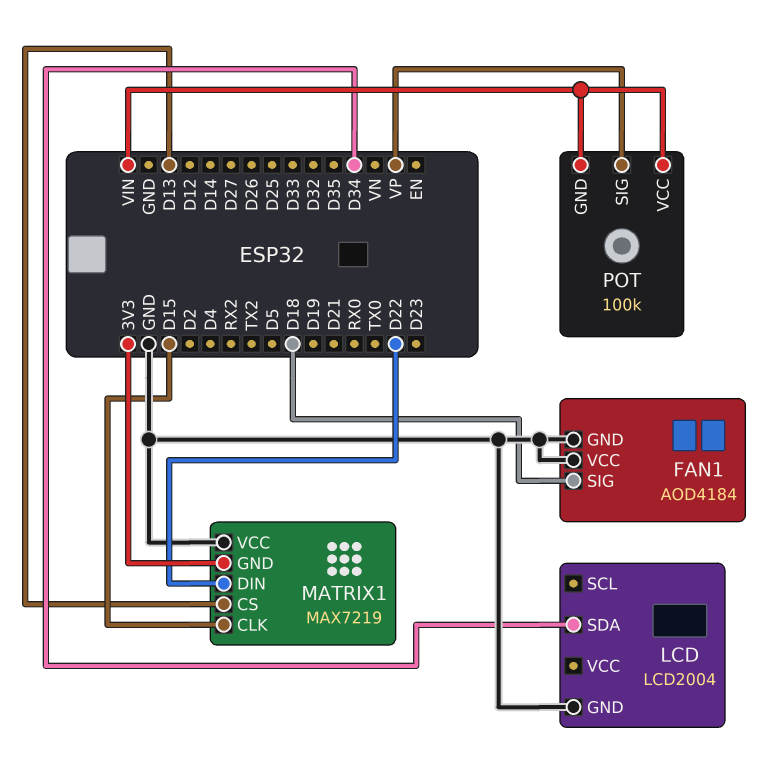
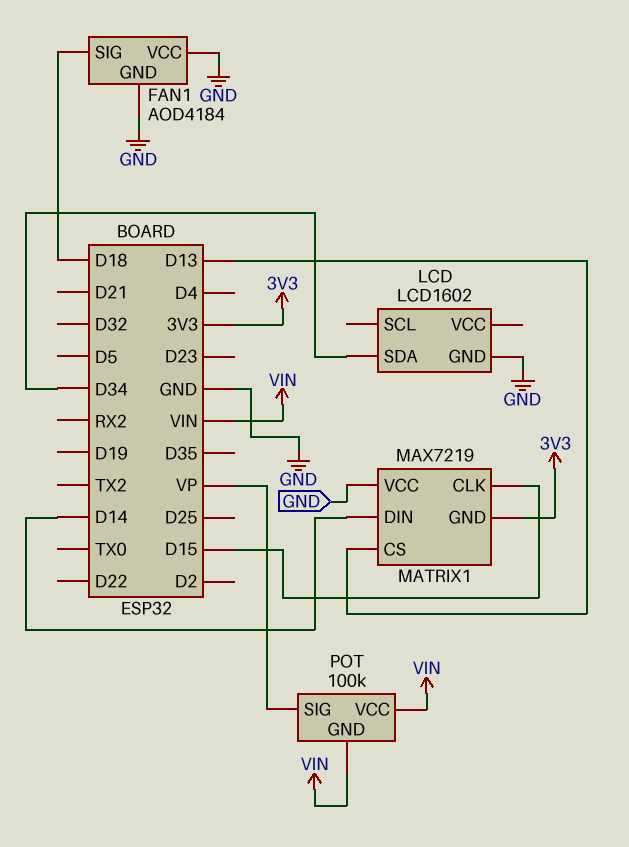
LCD: LCD2004 -> LCD1602
MATRIX1 pin DIN: D22 -> D14

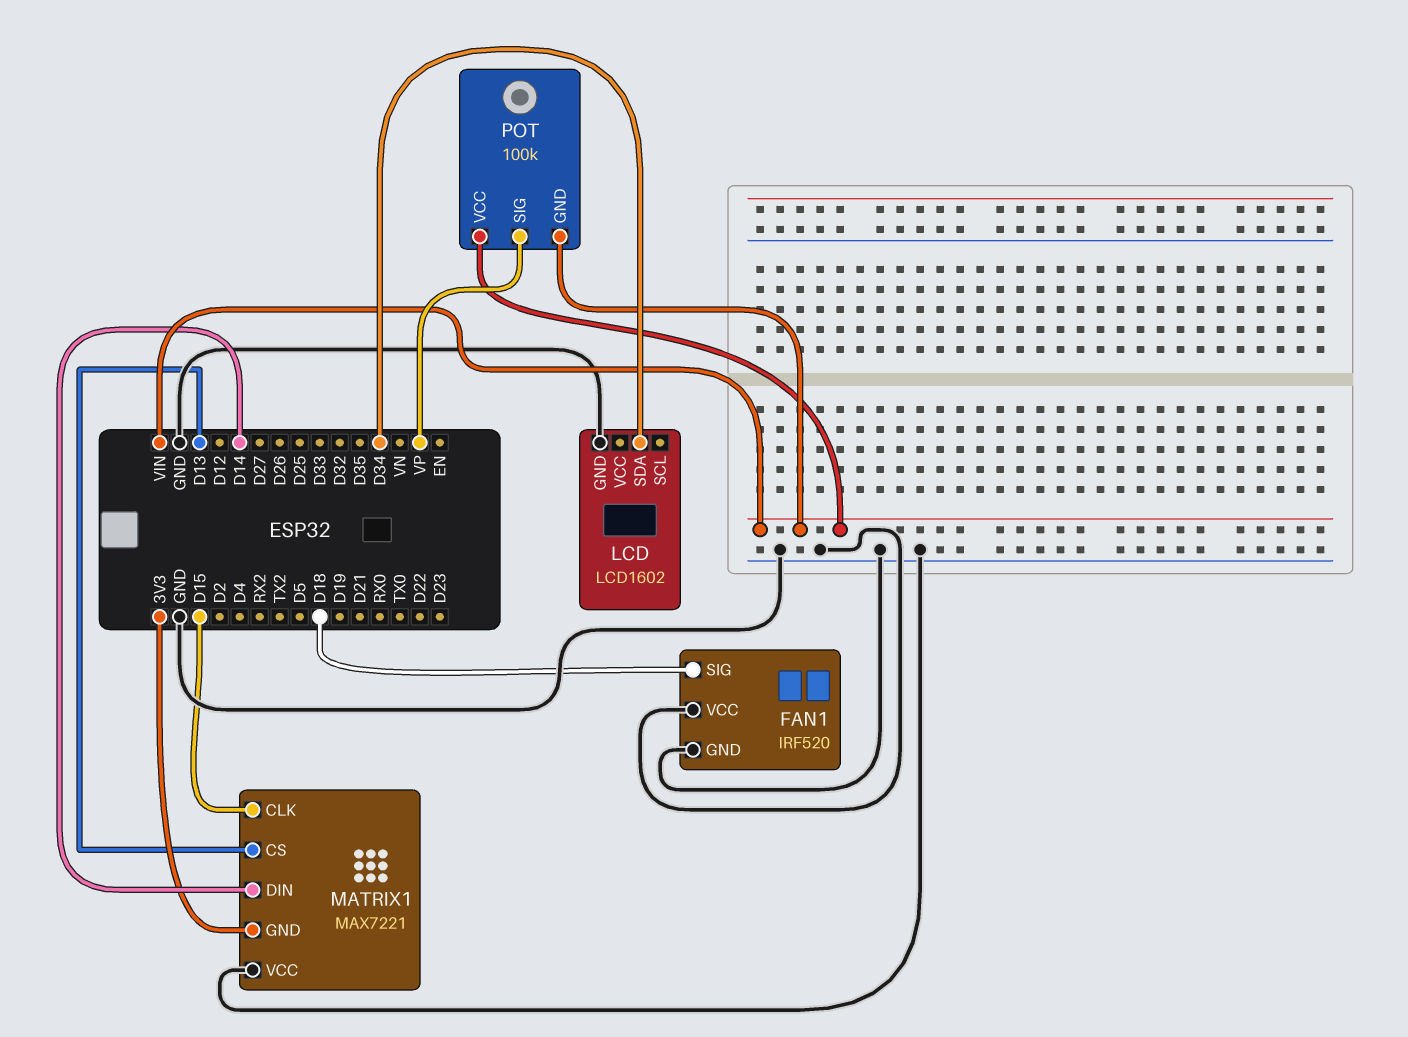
FAN1: AOD4184 -> IRF520
MATRIX1: MAX7219 -> MAX7221

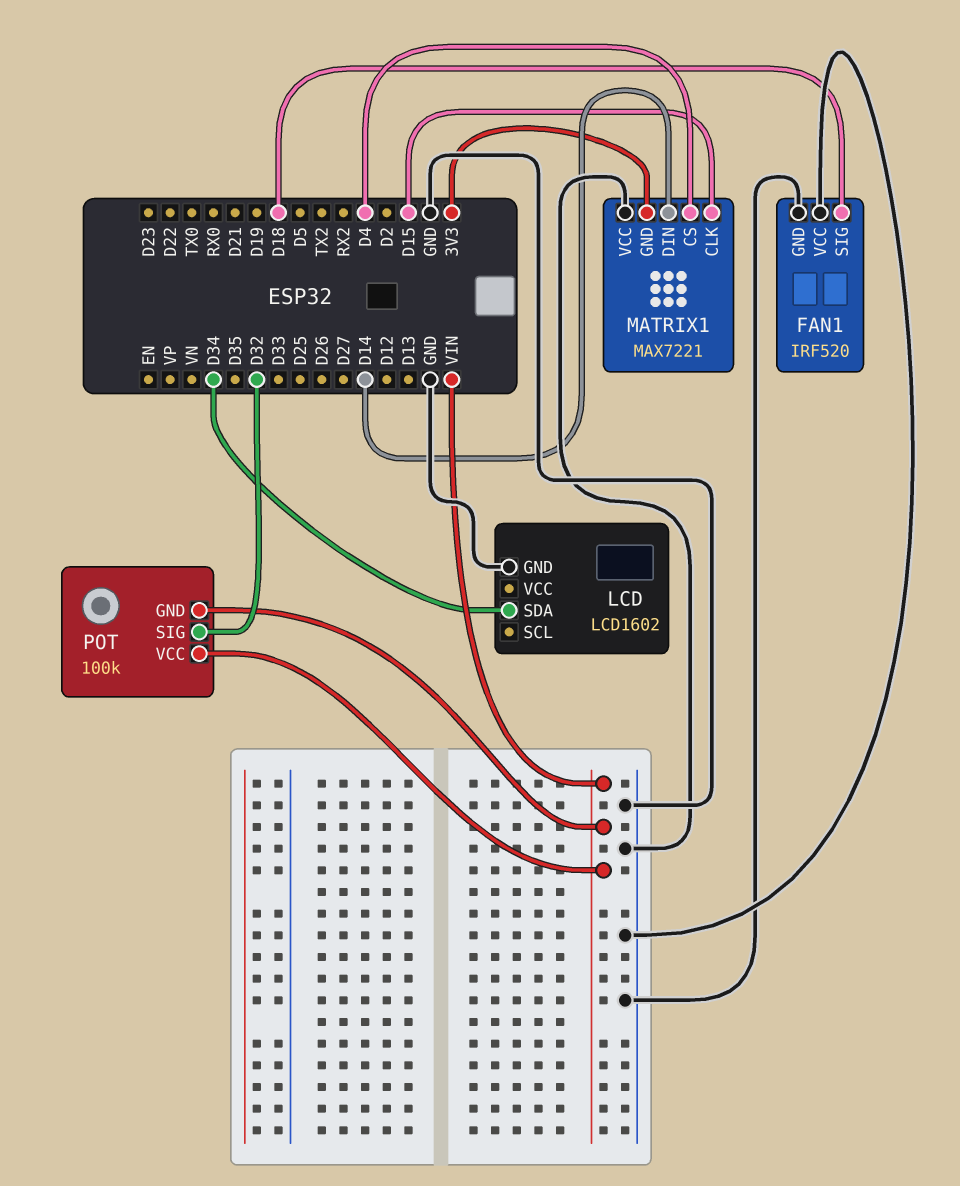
MATRIX1 pin CS: D13 -> D4
POT pin SIG: VP -> D32

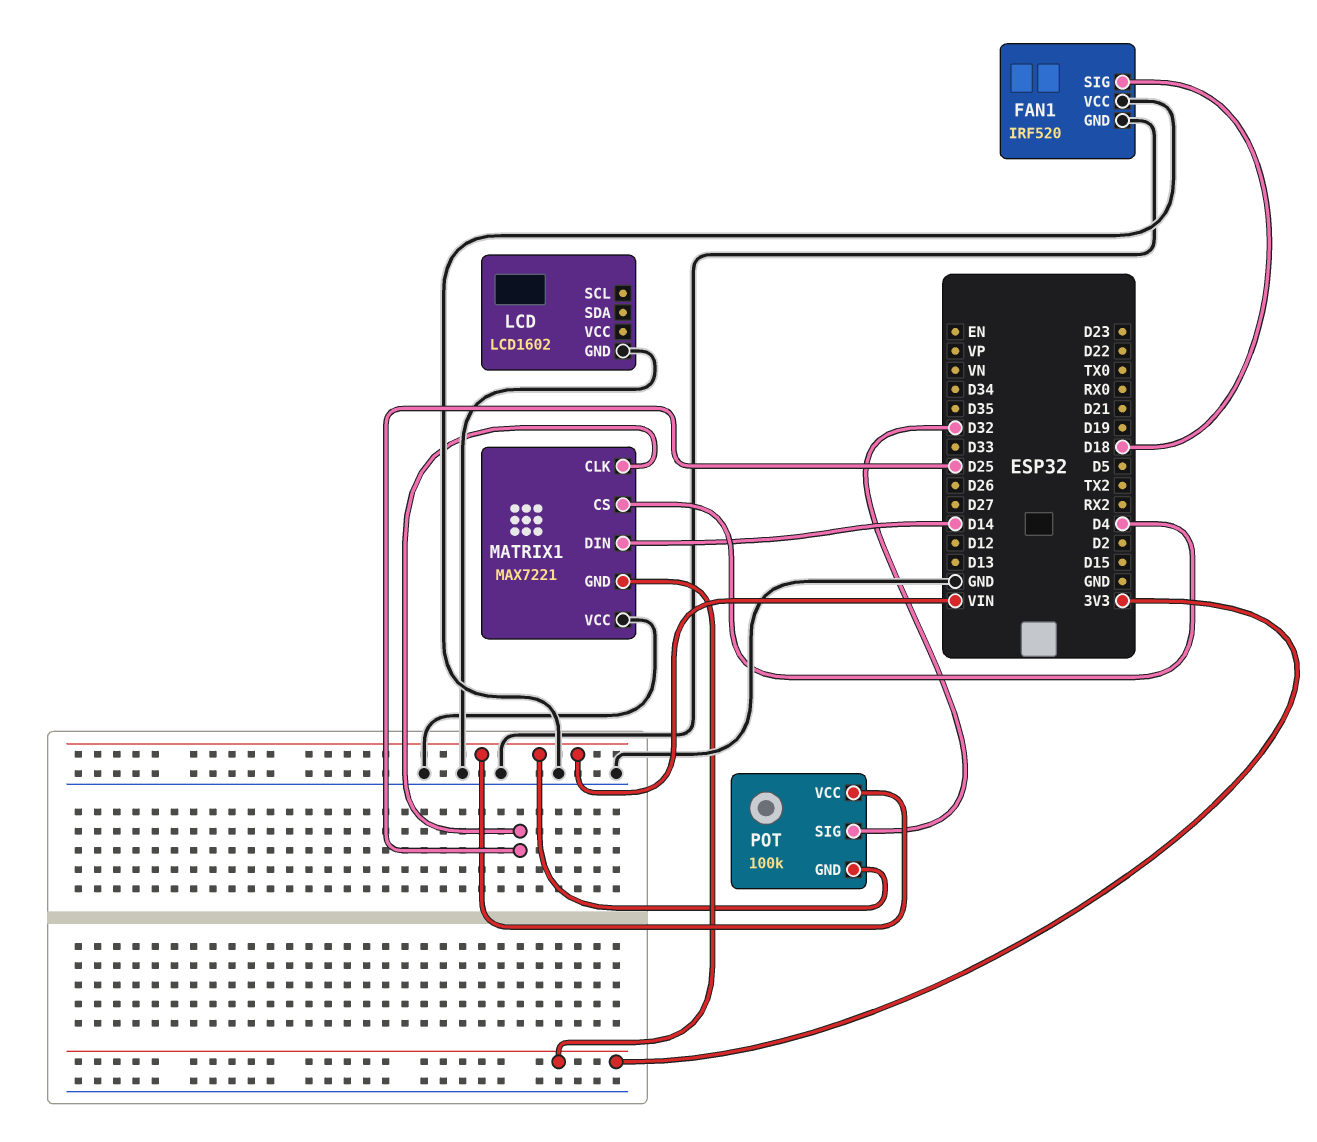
LCD pin SDA: D34 -> none
MATRIX1 pin CLK: D15 -> D25

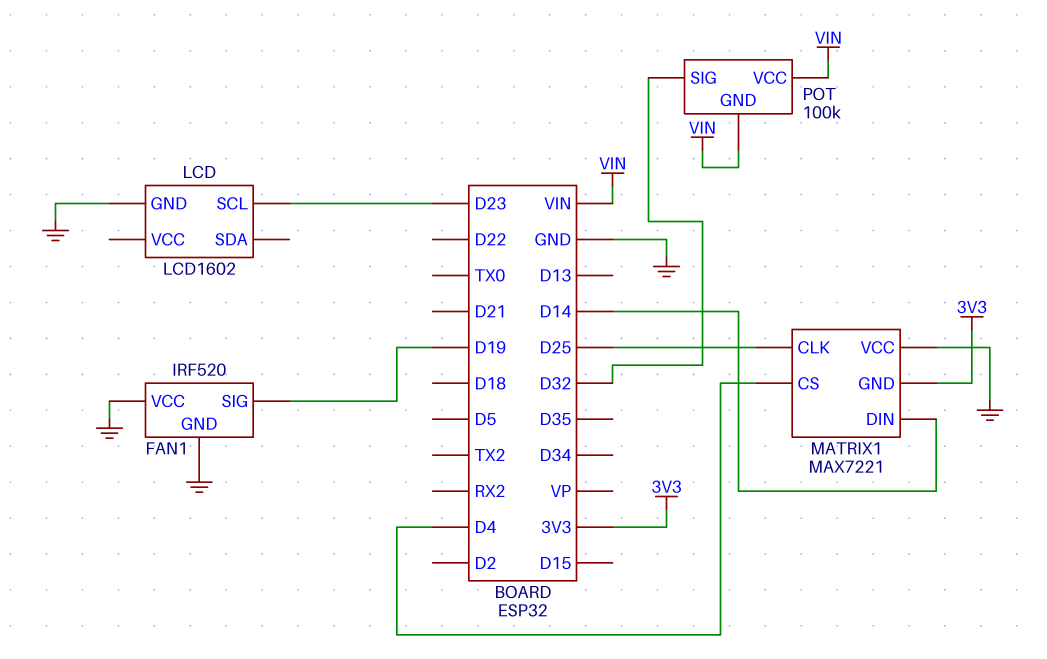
FAN1 pin SIG: D18 -> D19
LCD pin SCL: none -> D23

